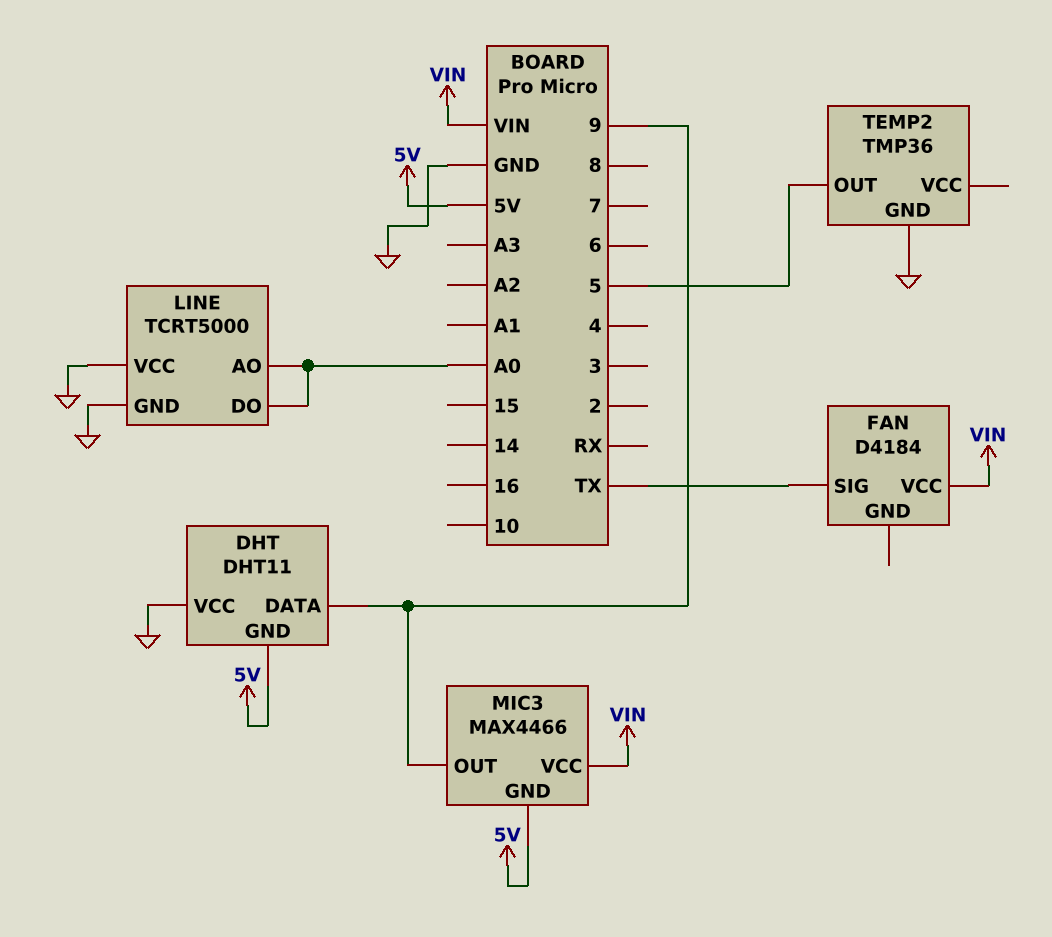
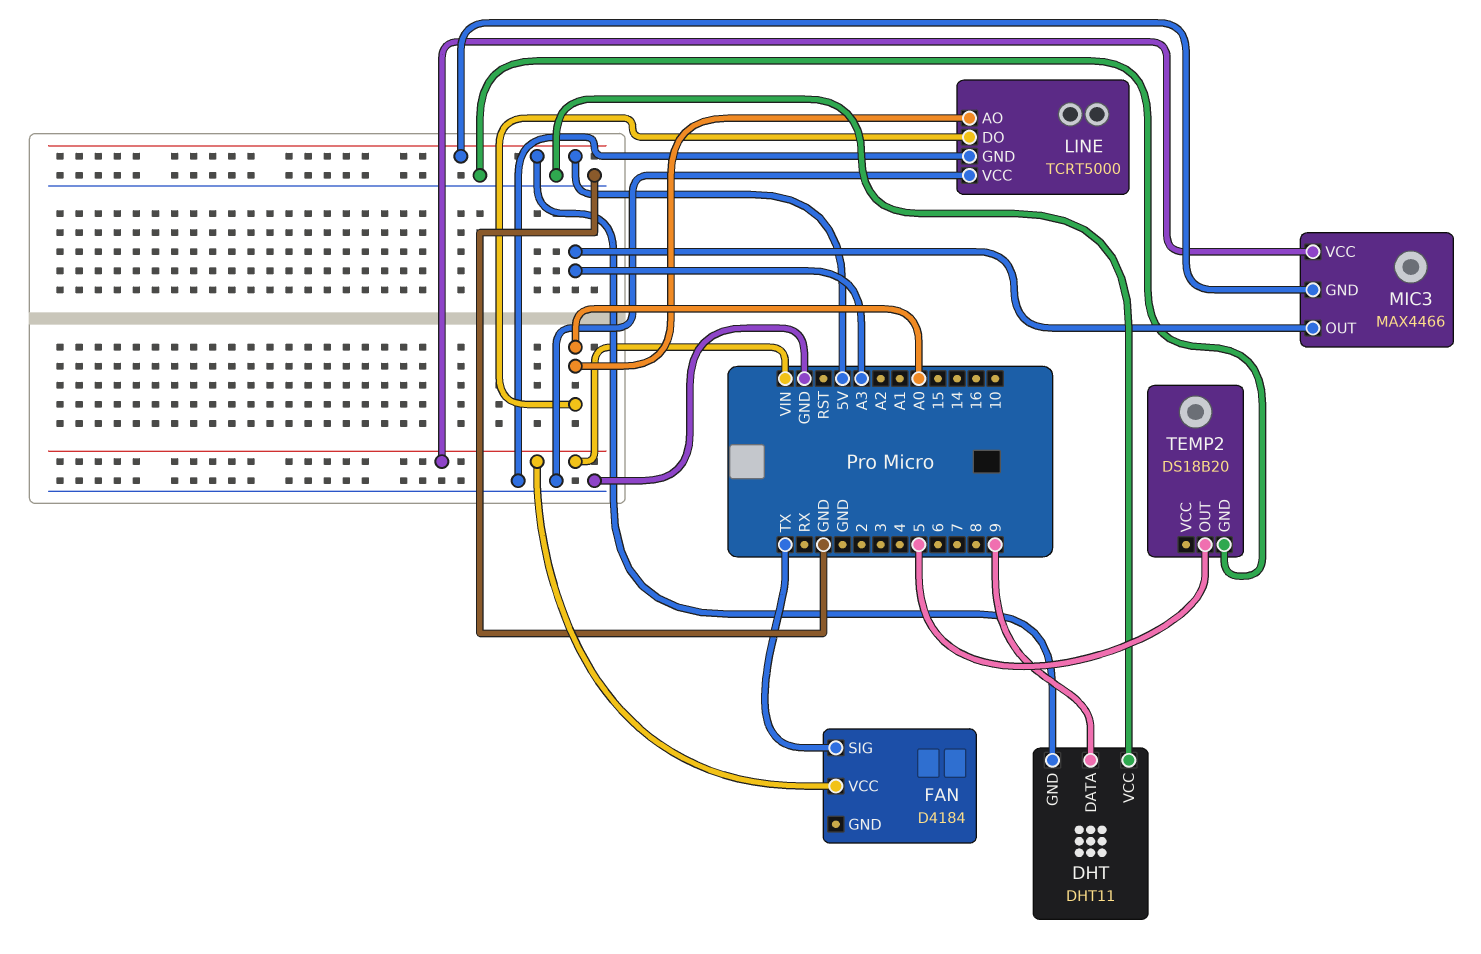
MIC3 pin OUT: 9 -> A3
TEMP2: TMP36 -> DS18B20

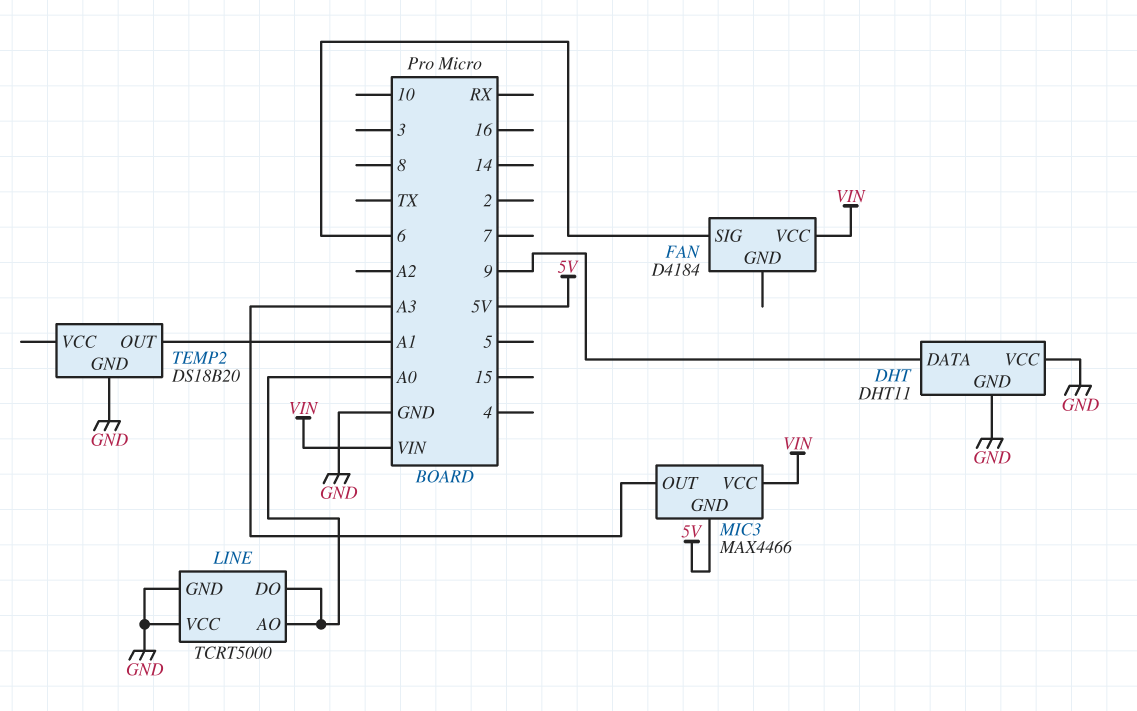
DHT pin GND: 5V -> GND
FAN pin SIG: TX -> 6
TEMP2 pin OUT: 5 -> A1

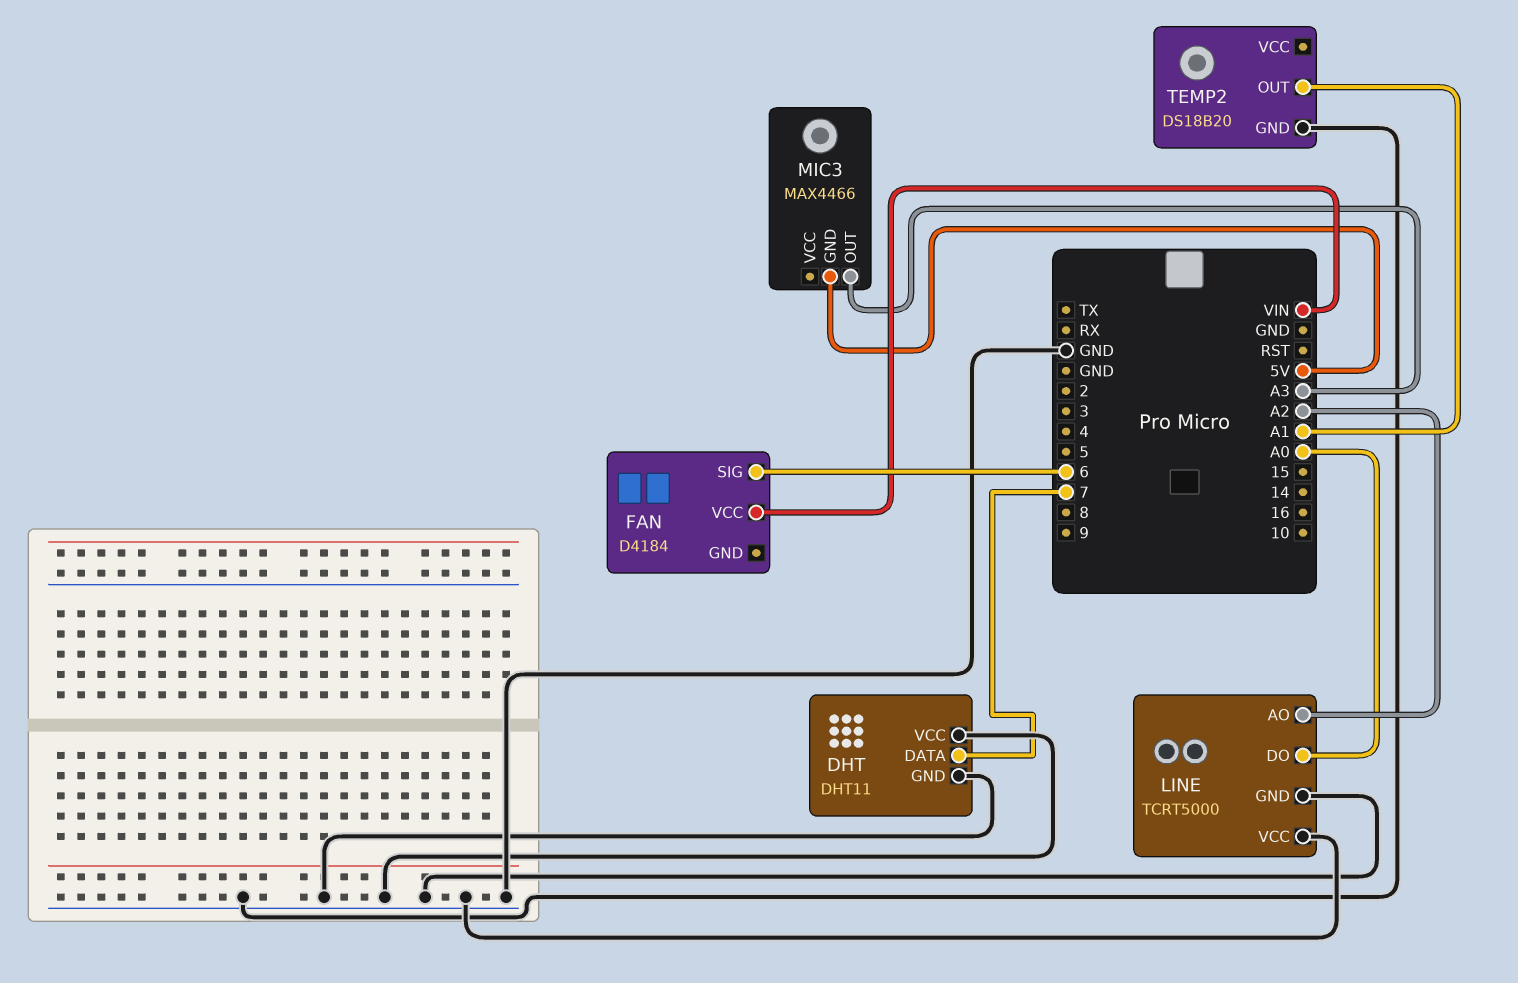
DHT pin DATA: 9 -> 7
LINE pin AO: A0 -> A2
MIC3 pin VCC: VIN -> none

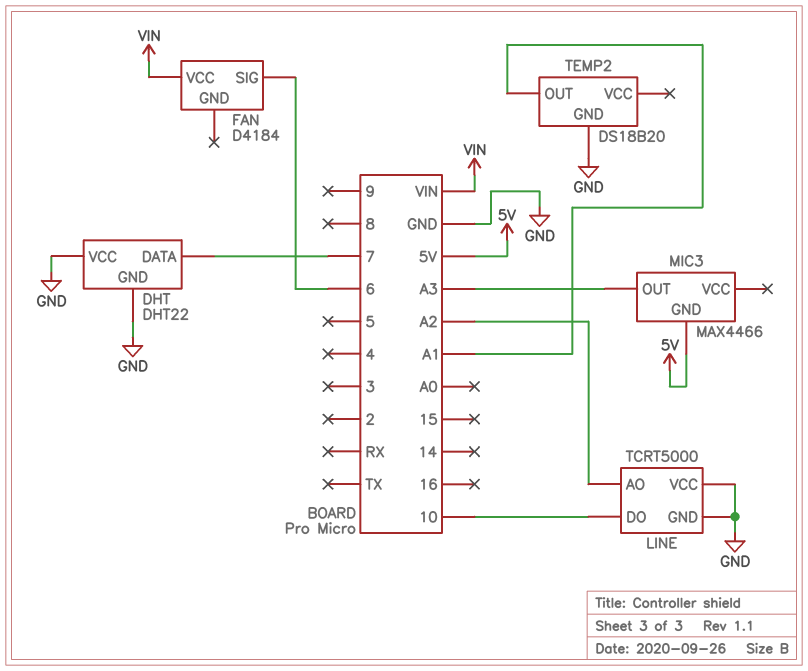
DHT: DHT11 -> DHT22
LINE pin DO: A0 -> 10

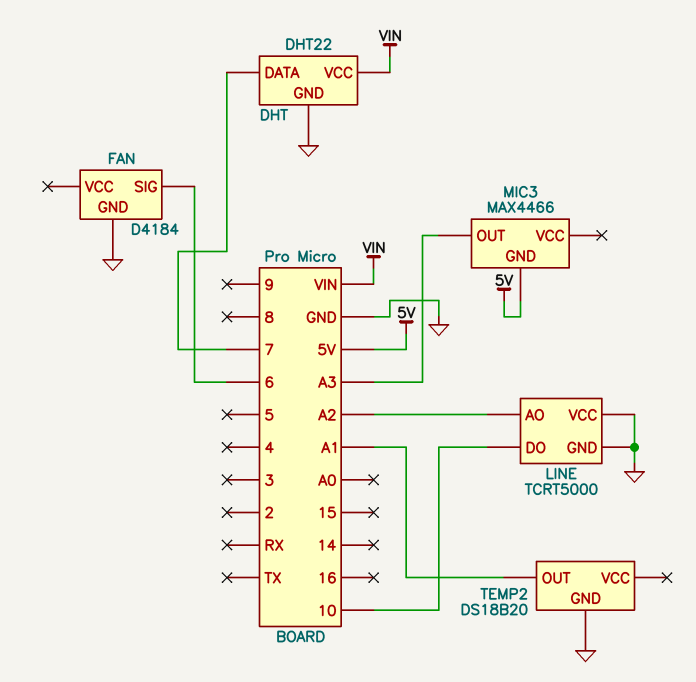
DHT pin VCC: GND -> VIN
FAN pin GND: none -> GND
FAN pin VCC: VIN -> none

